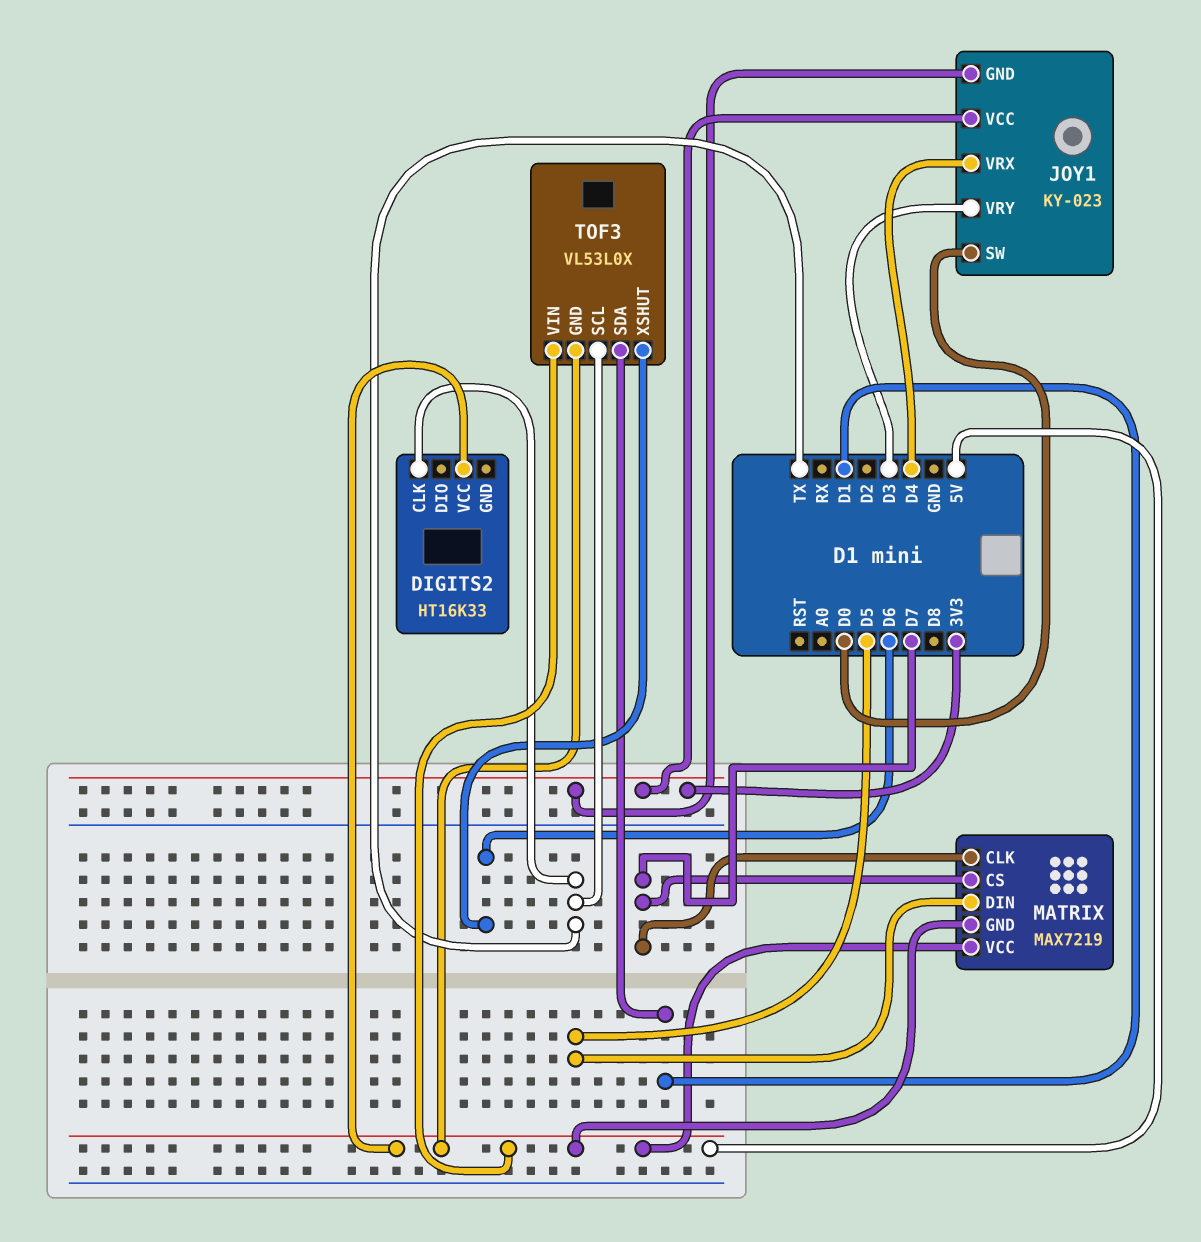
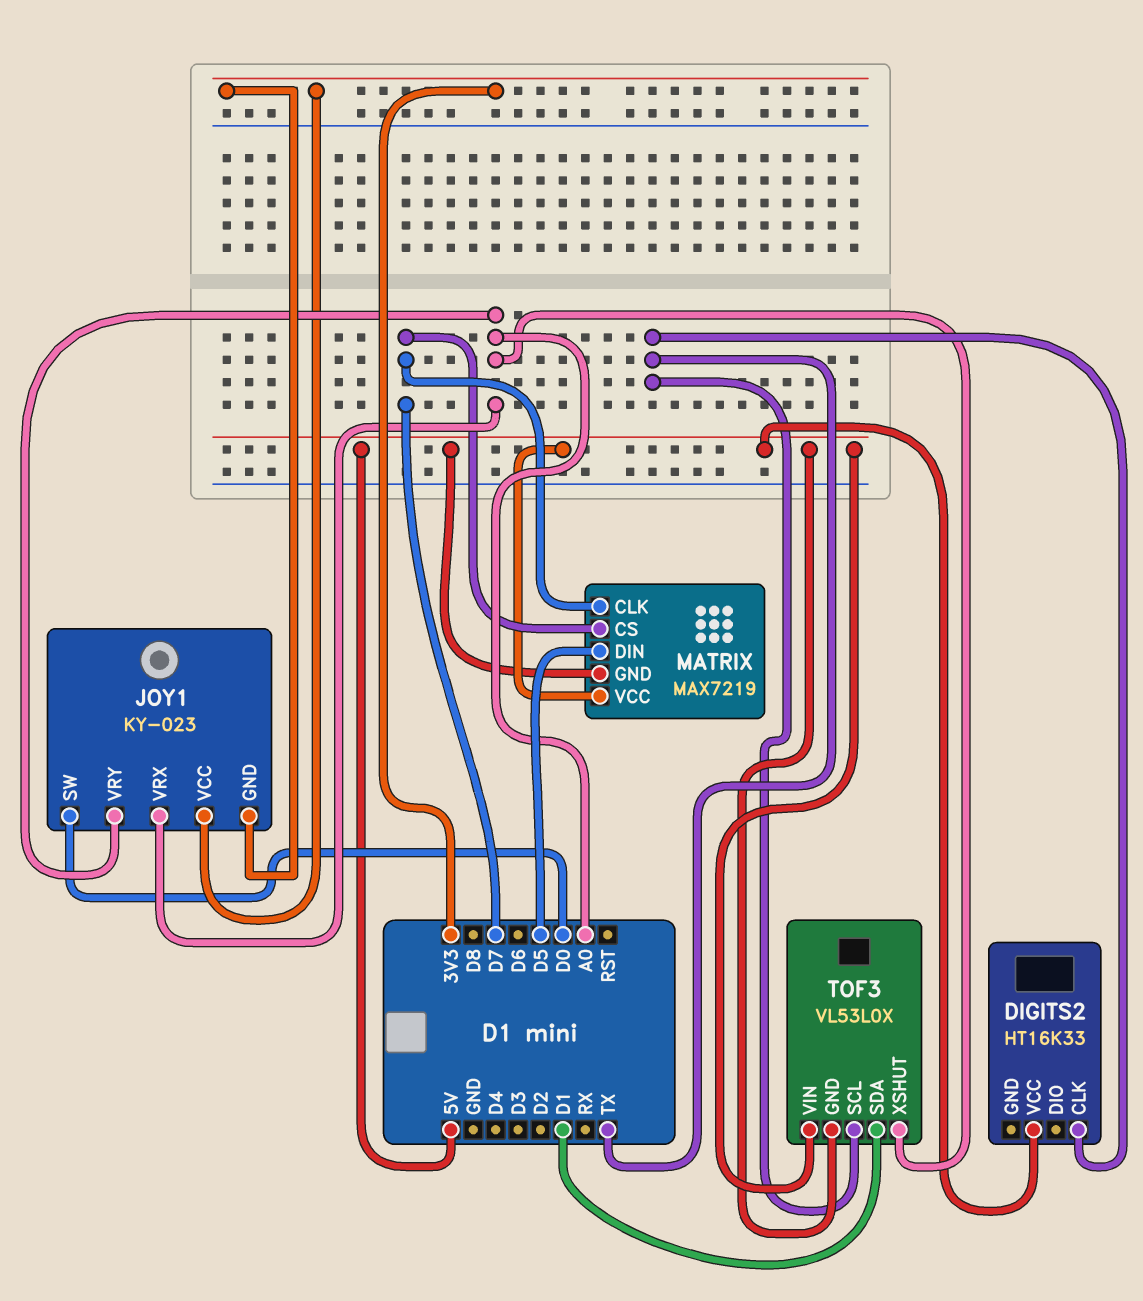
JOY1 pin VRX: D4 -> A0
JOY1 pin VRY: D3 -> A0
TOF3 pin XSHUT: D6 -> A0

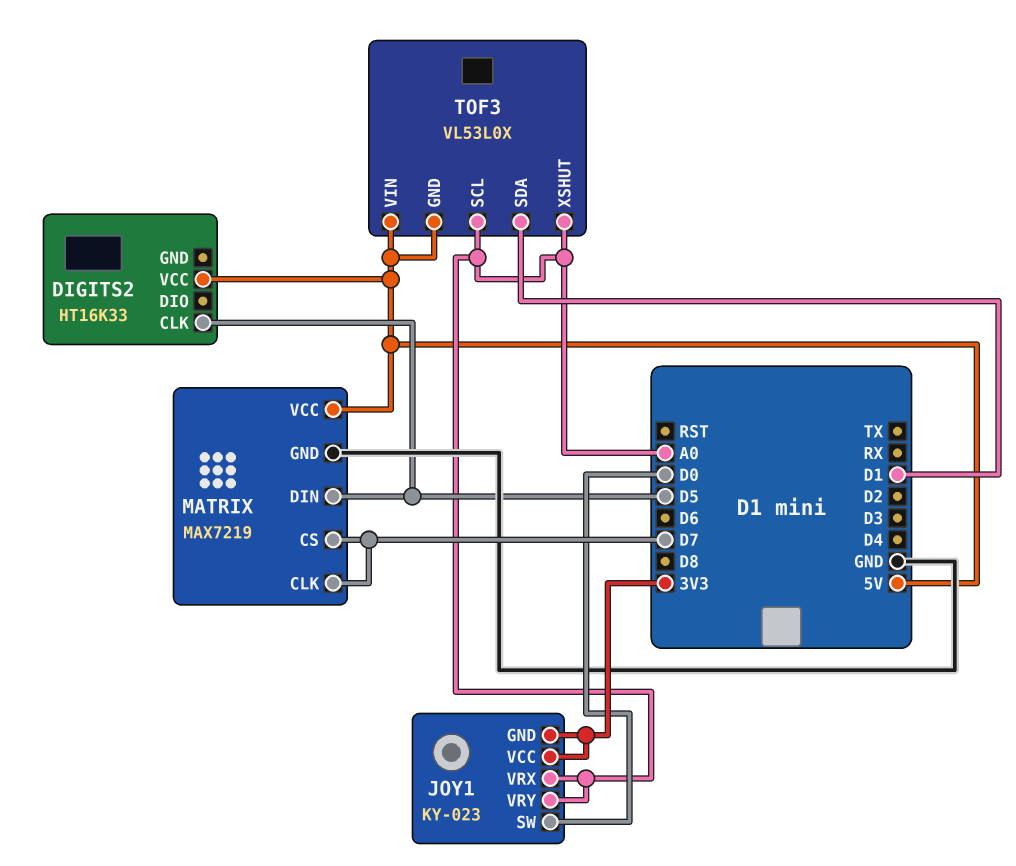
DIGITS2 pin CLK: TX -> D5
MATRIX pin GND: 5V -> GND
TOF3 pin SCL: TX -> A0

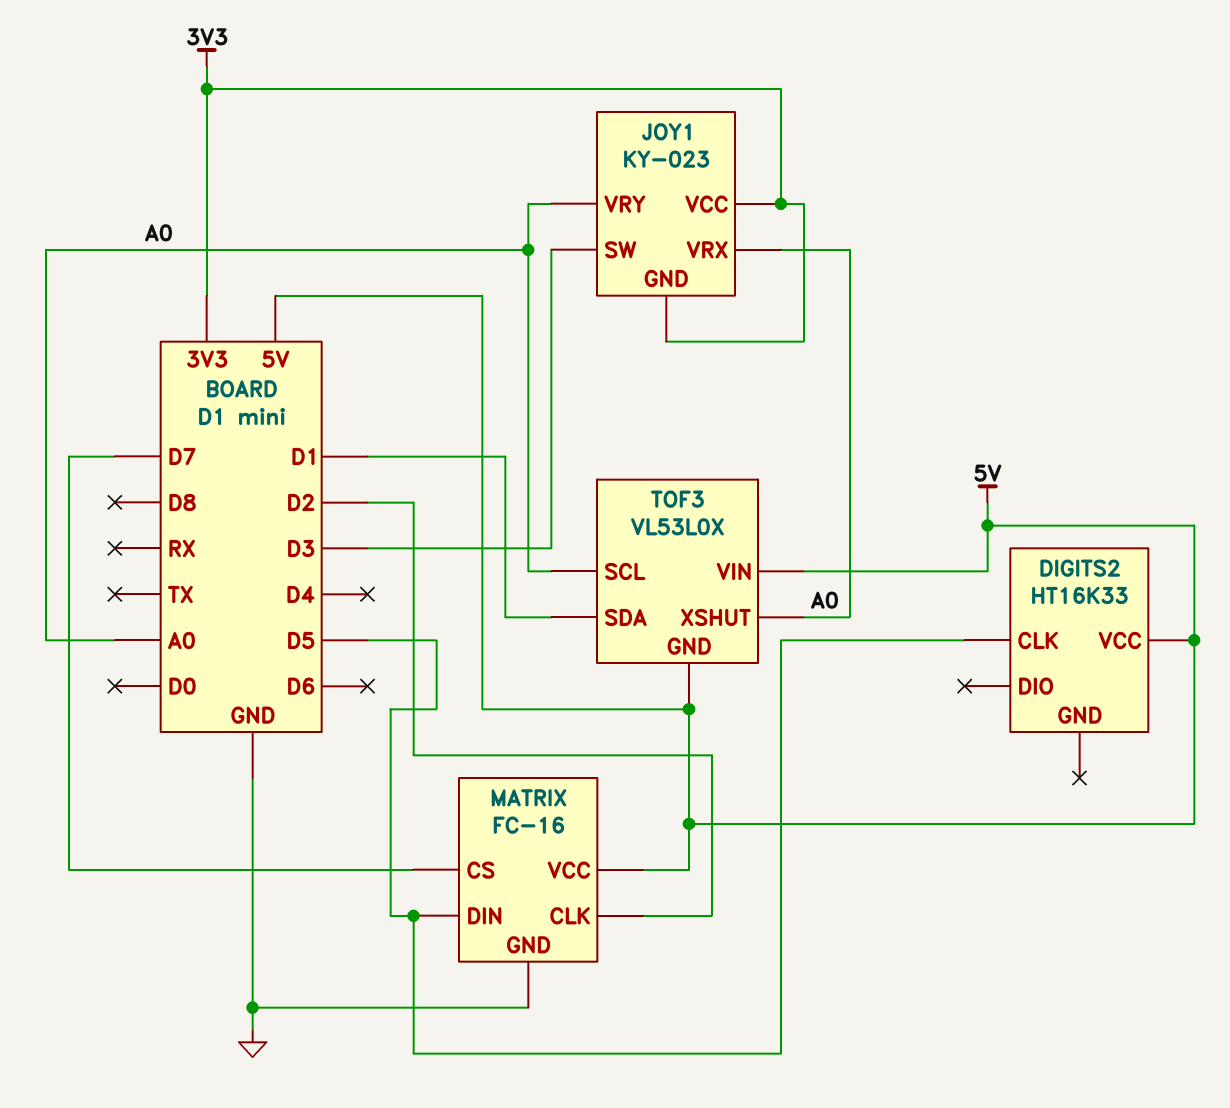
JOY1 pin SW: D0 -> D3
MATRIX: MAX7219 -> FC-16
MATRIX pin CLK: D7 -> D2

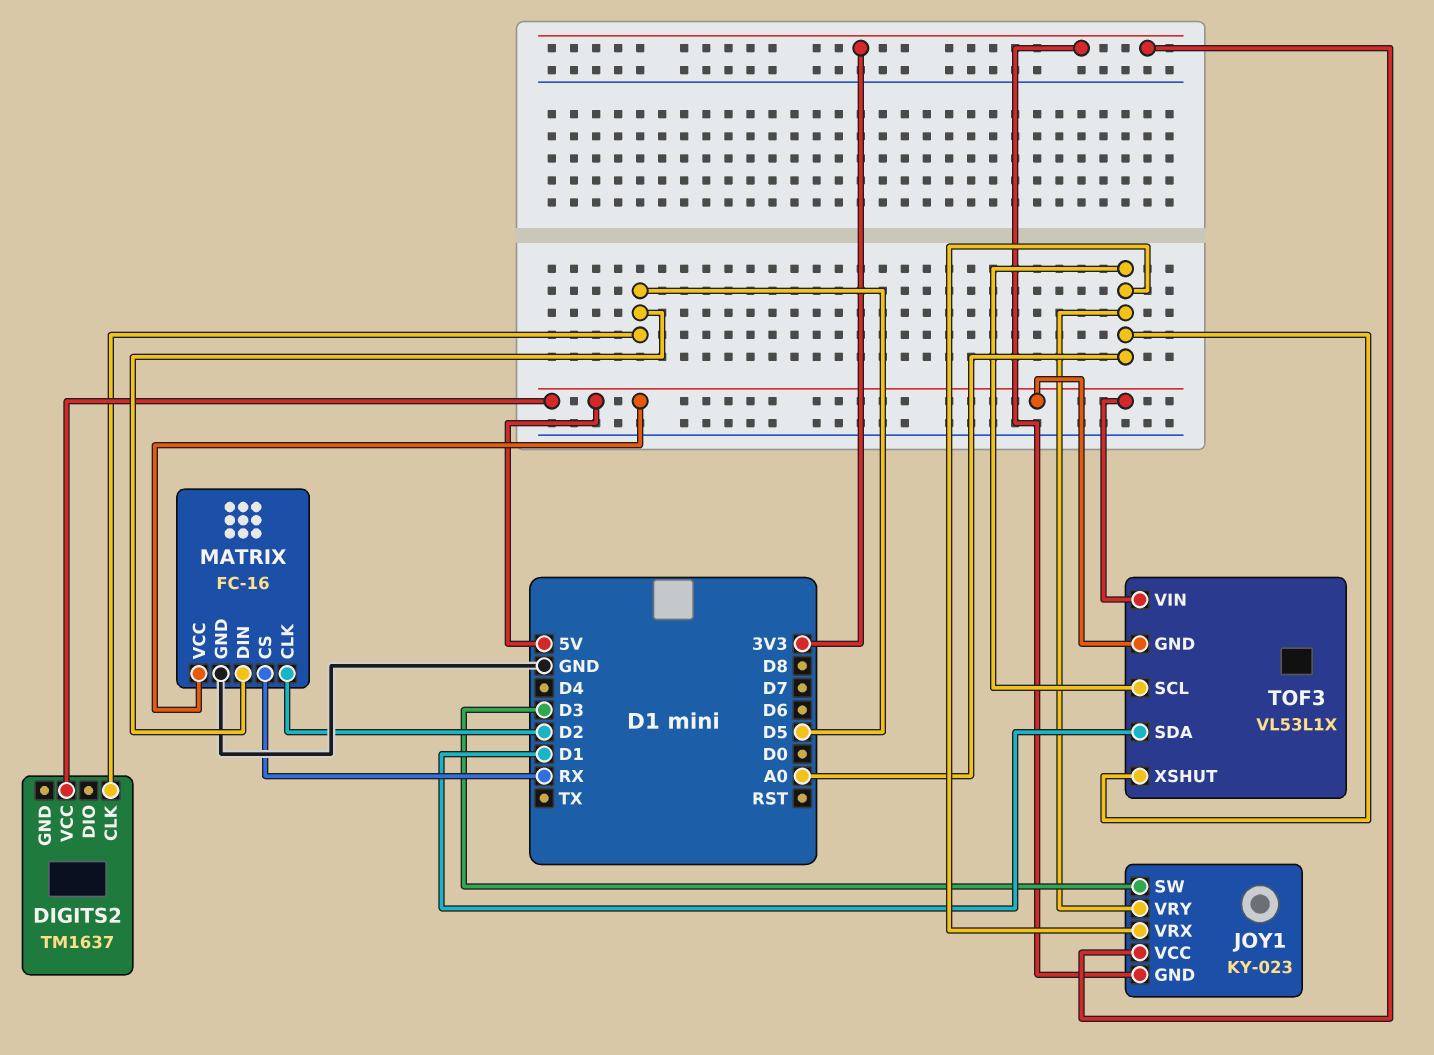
DIGITS2: HT16K33 -> TM1637
MATRIX pin CS: D7 -> RX
TOF3: VL53L0X -> VL53L1X

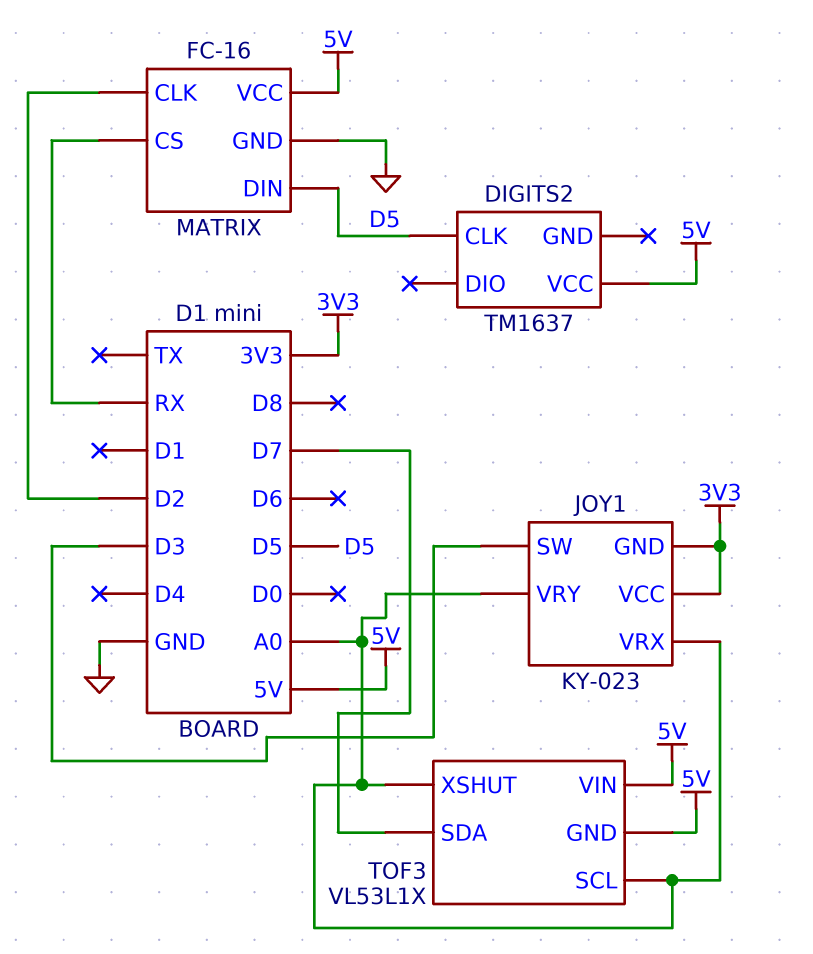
TOF3 pin SDA: D1 -> D7

